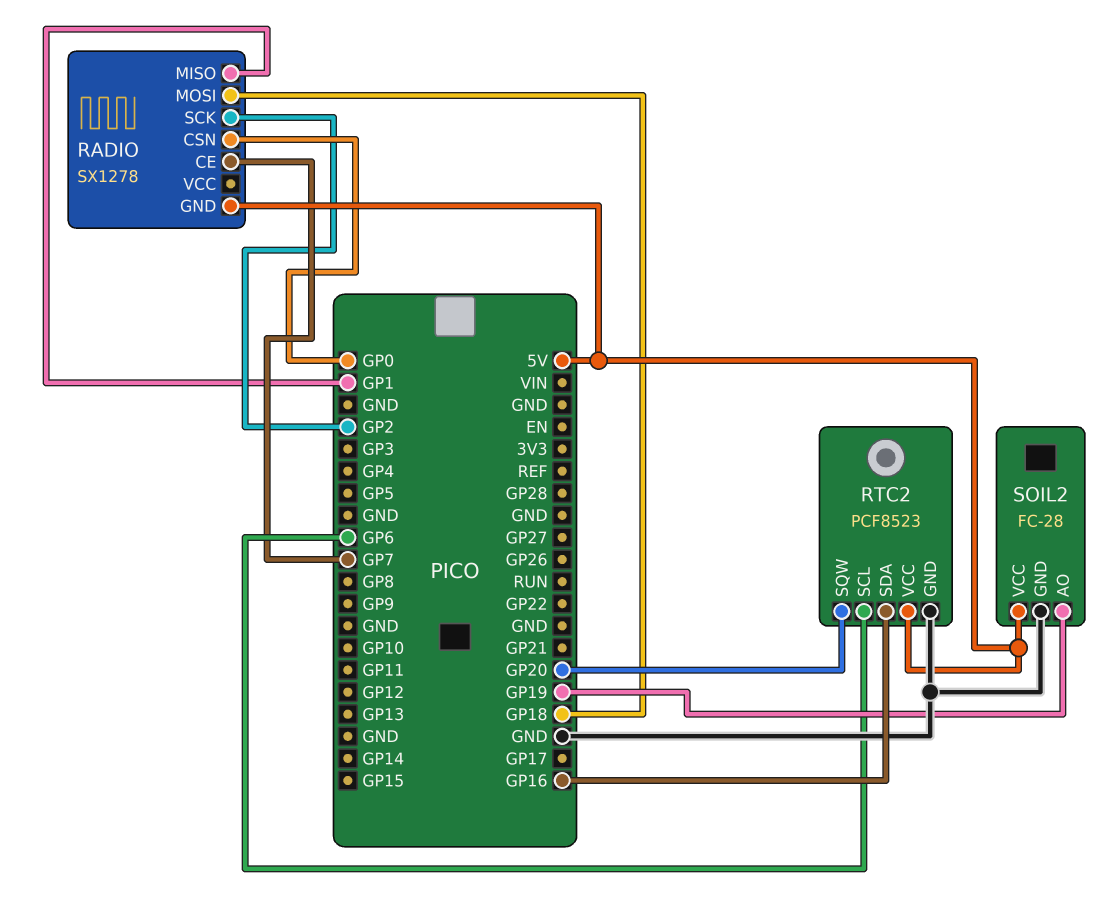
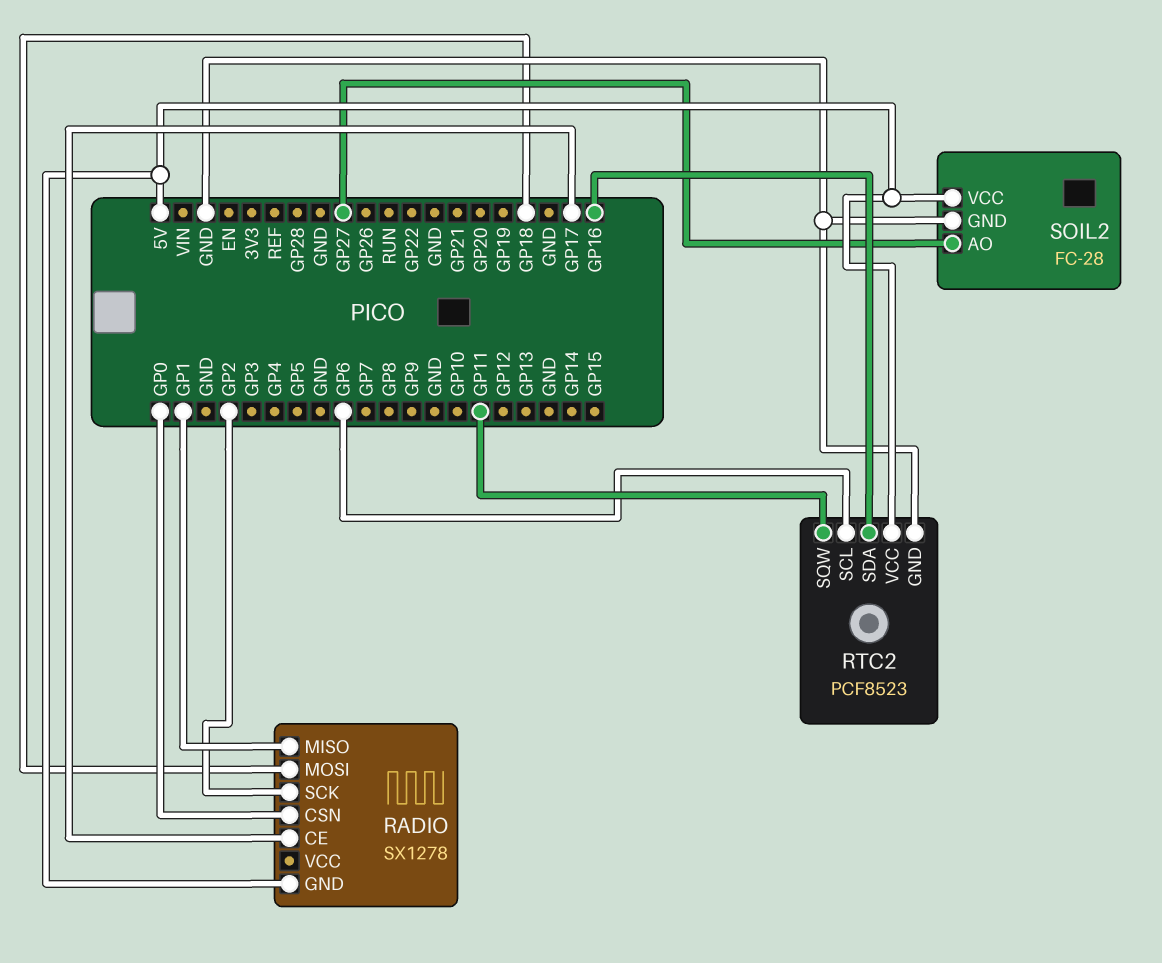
RADIO pin CE: GP7 -> GP17
RTC2 pin SQW: GP20 -> GP11
SOIL2 pin AO: GP19 -> GP27

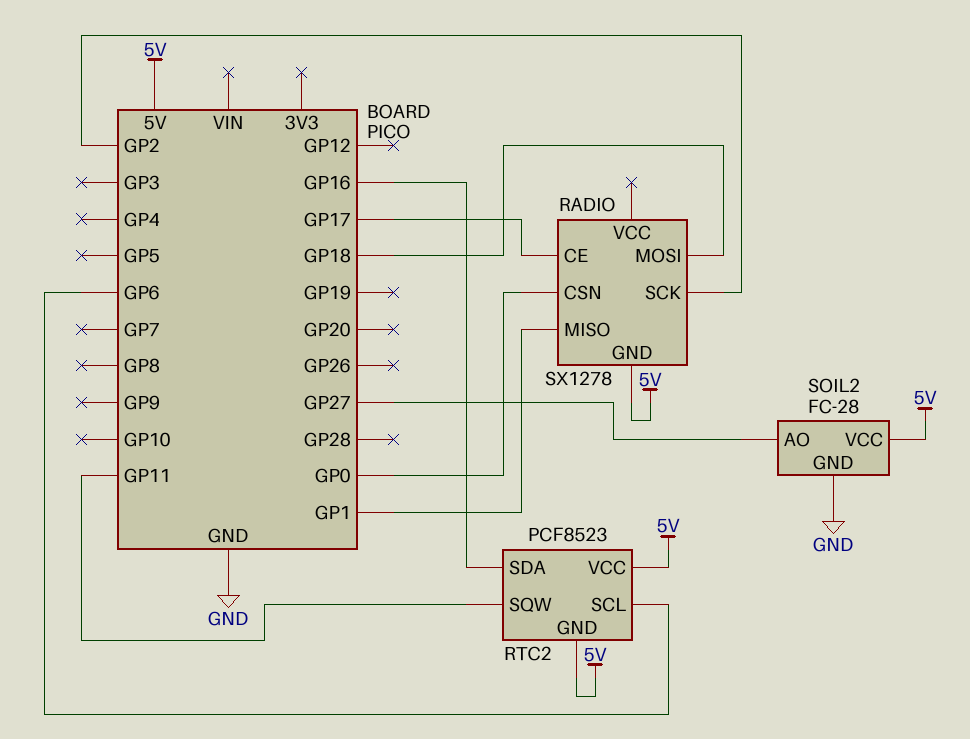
RTC2 pin GND: GND -> 5V

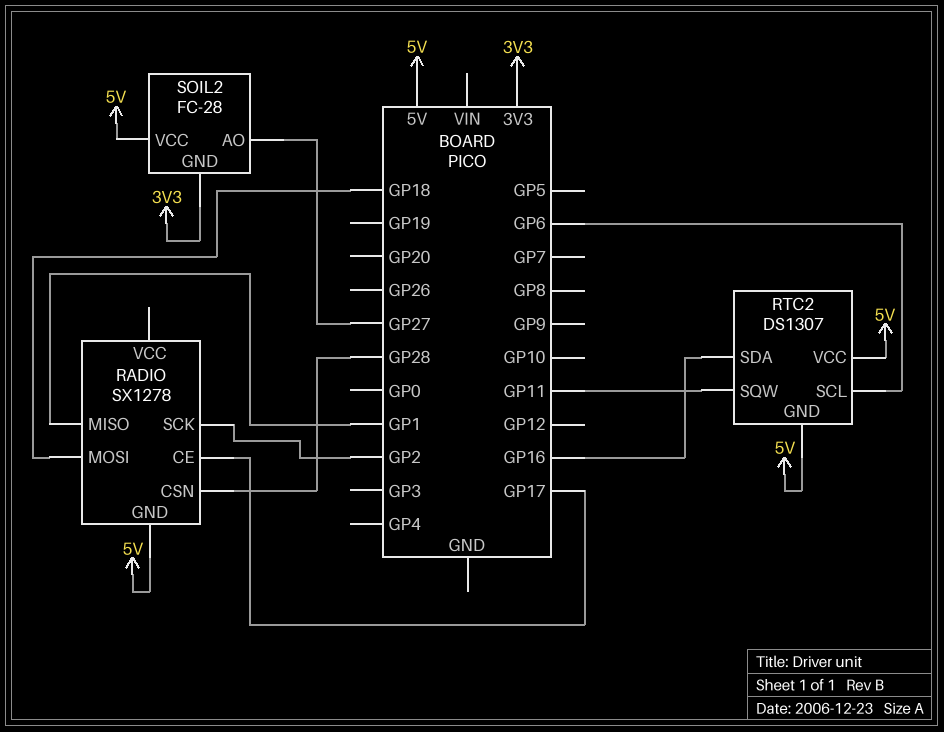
RADIO pin CSN: GP0 -> GP28
RTC2: PCF8523 -> DS1307
SOIL2 pin GND: GND -> 3V3

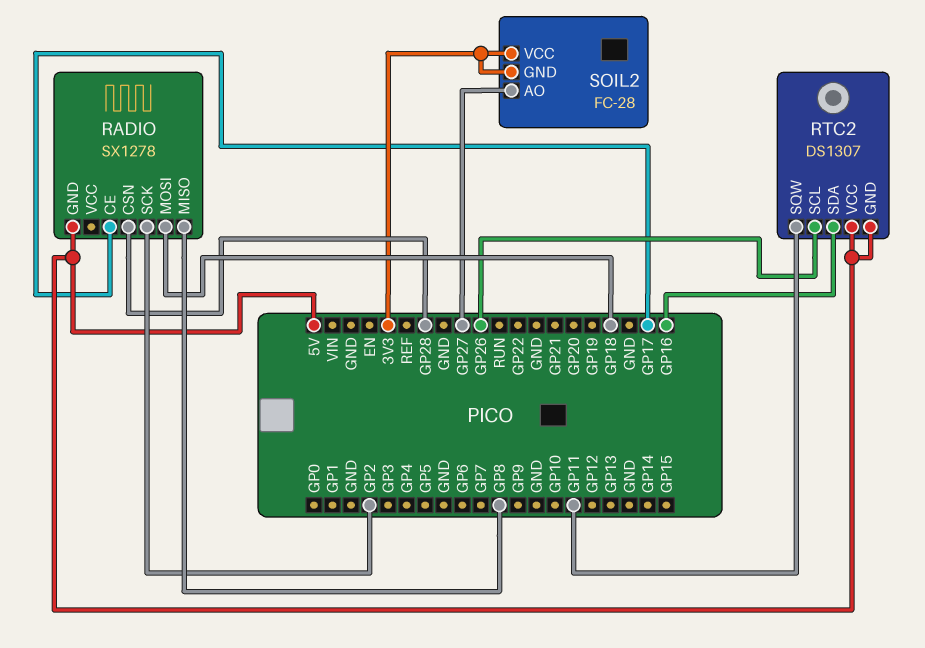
RADIO pin MISO: GP1 -> GP8
RTC2 pin SCL: GP6 -> GP26
SOIL2 pin VCC: 5V -> 3V3

